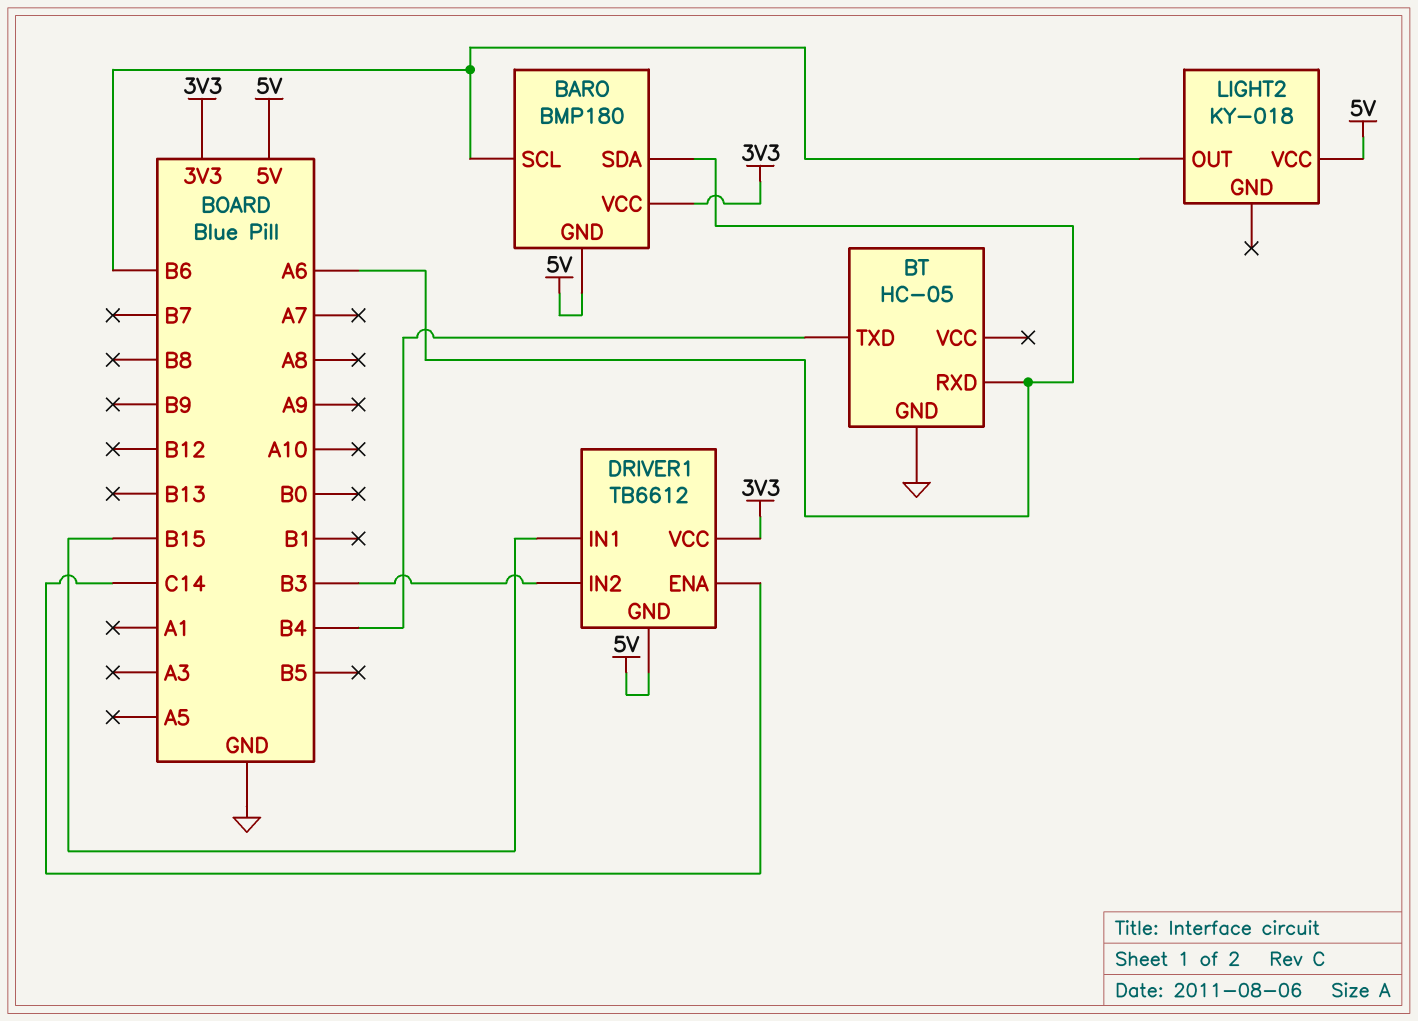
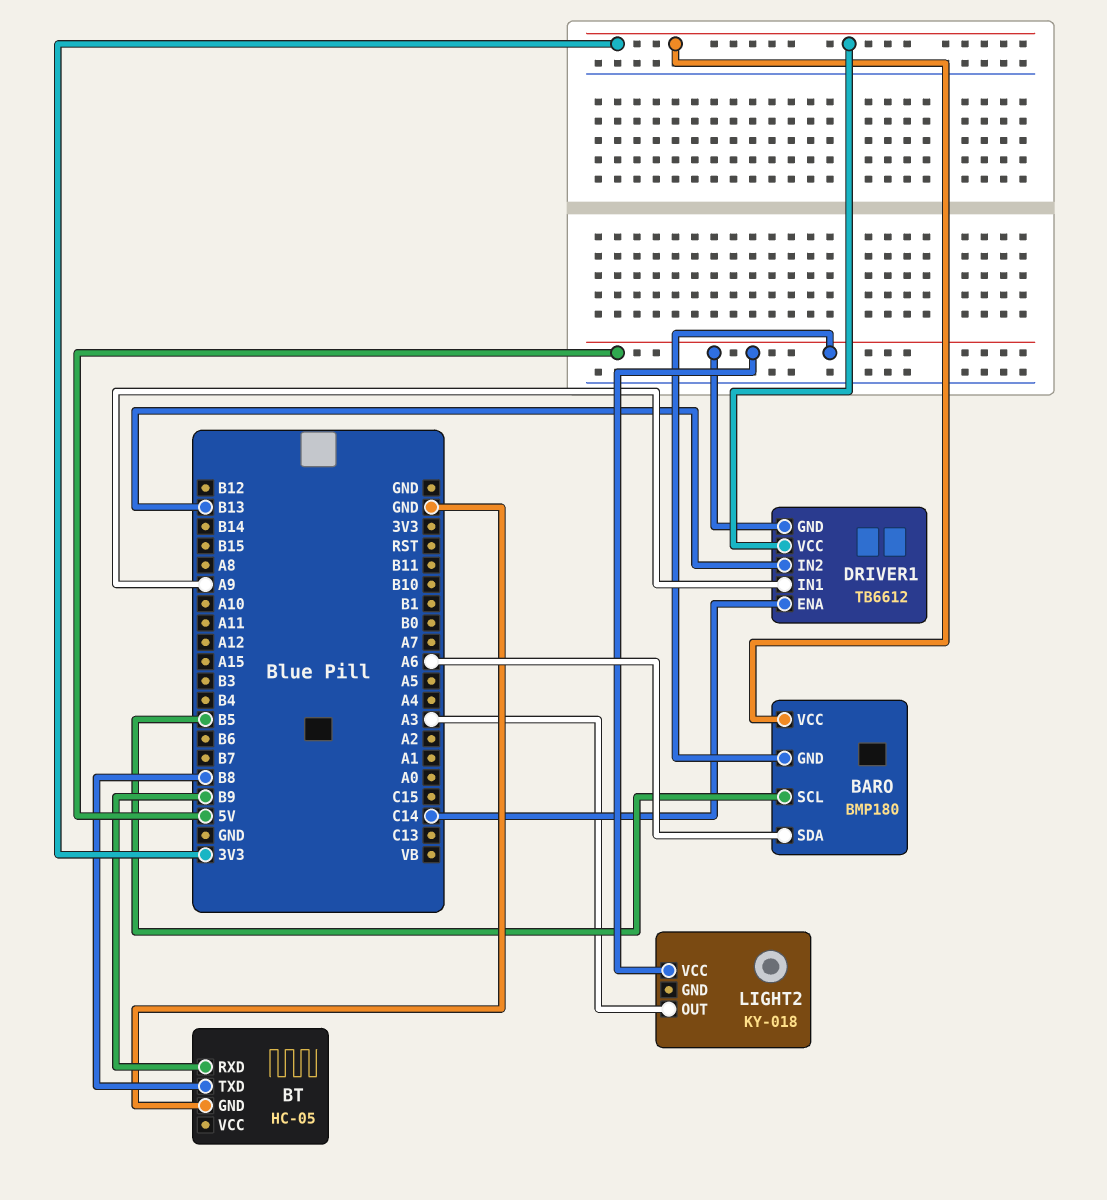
BARO pin SCL: B6 -> B5
BT pin RXD: A6 -> B9
BT pin TXD: B4 -> B8
DRIVER1 pin IN1: B15 -> A9
DRIVER1 pin IN2: B3 -> B13
LIGHT2 pin OUT: B6 -> A3

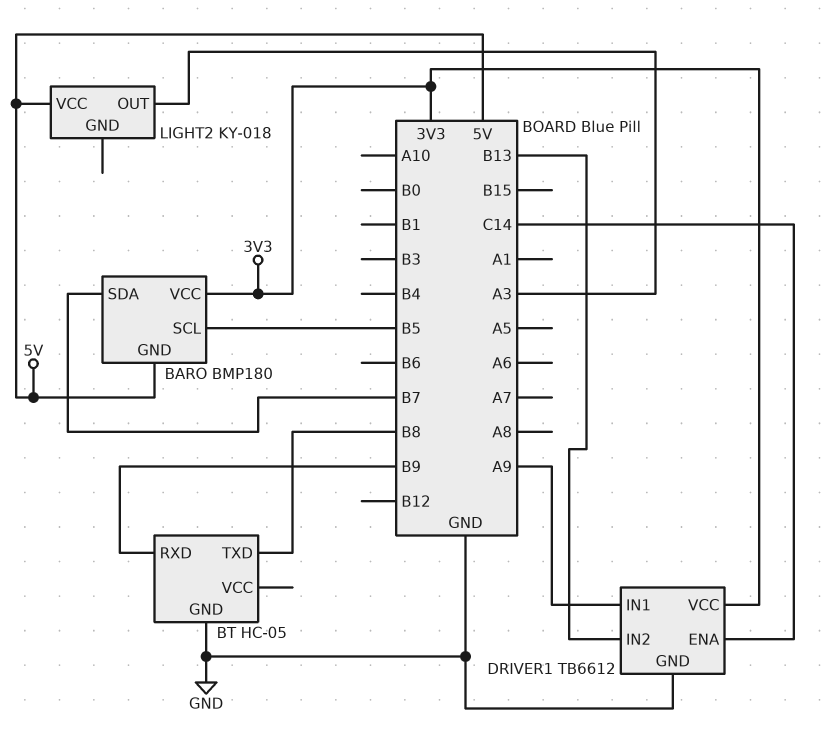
BARO pin SDA: A6 -> B7
DRIVER1 pin GND: 5V -> GND

